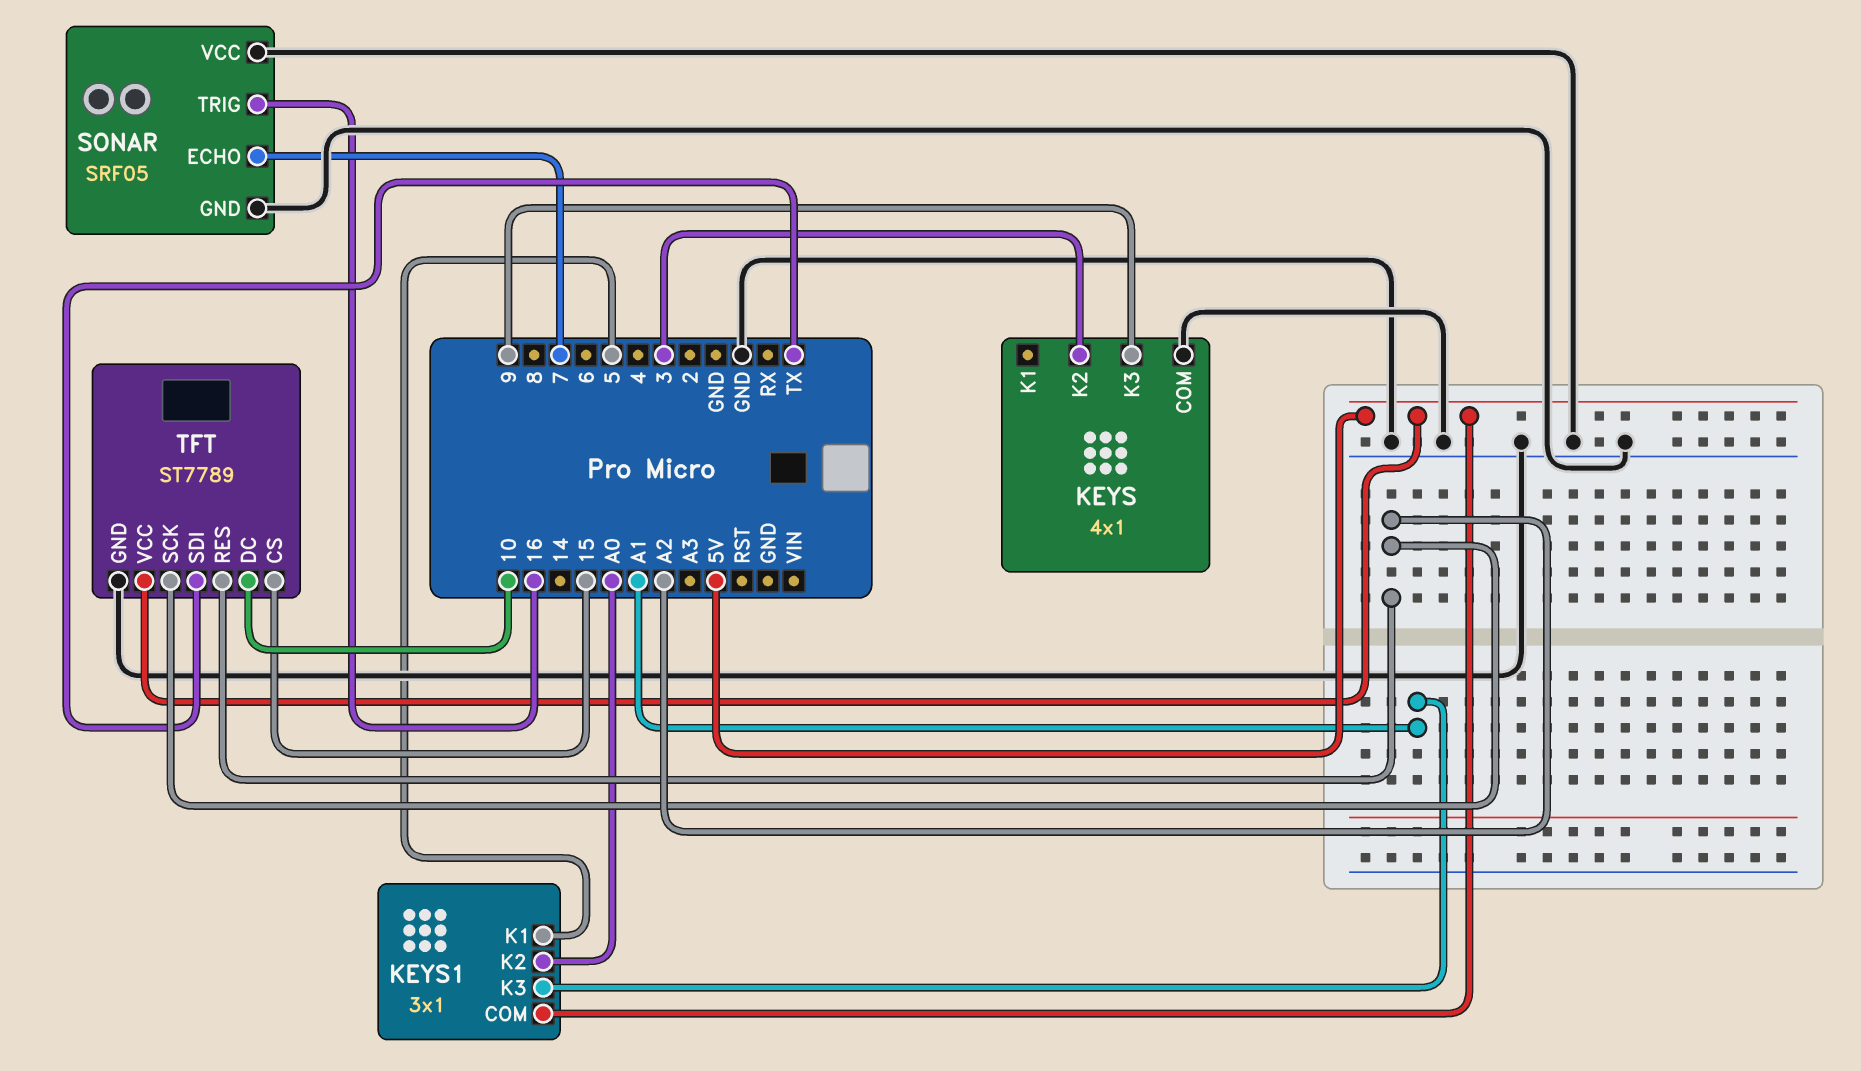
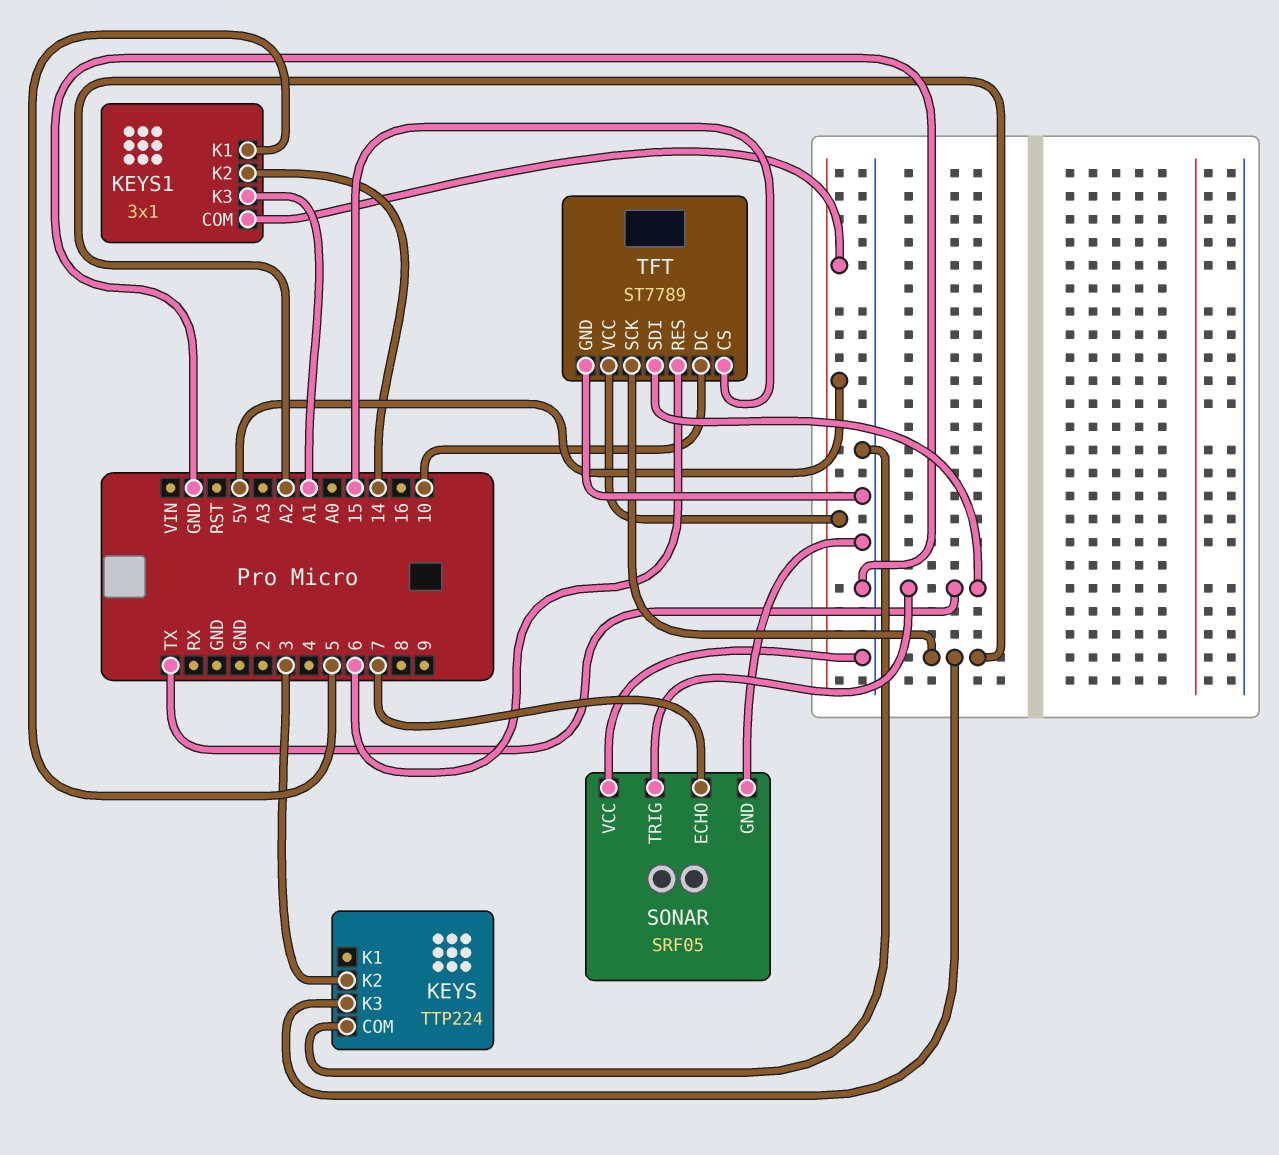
KEYS: 4x1 -> TTP224
KEYS pin K3: 9 -> A2
KEYS1 pin K2: A0 -> 14
SONAR pin TRIG: 16 -> TX
TFT pin RES: A2 -> 6

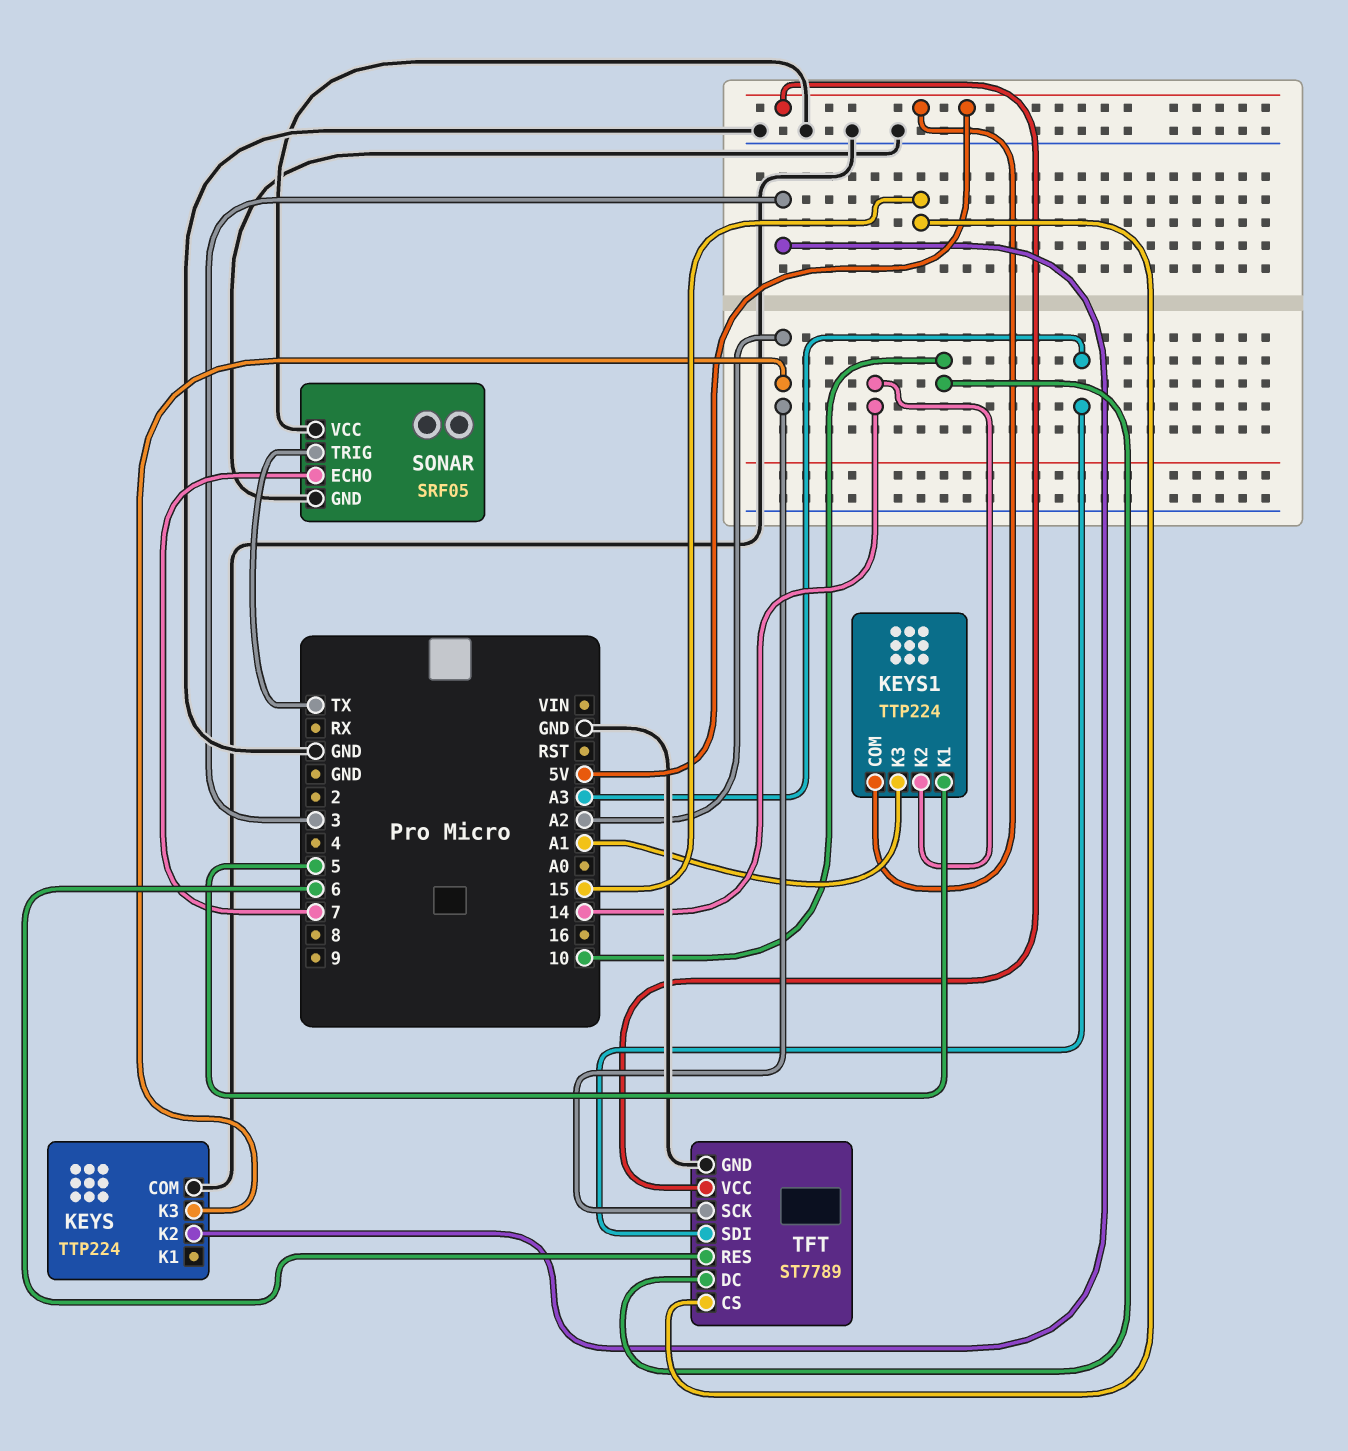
KEYS1: 3x1 -> TTP224
TFT pin SDI: TX -> A3

